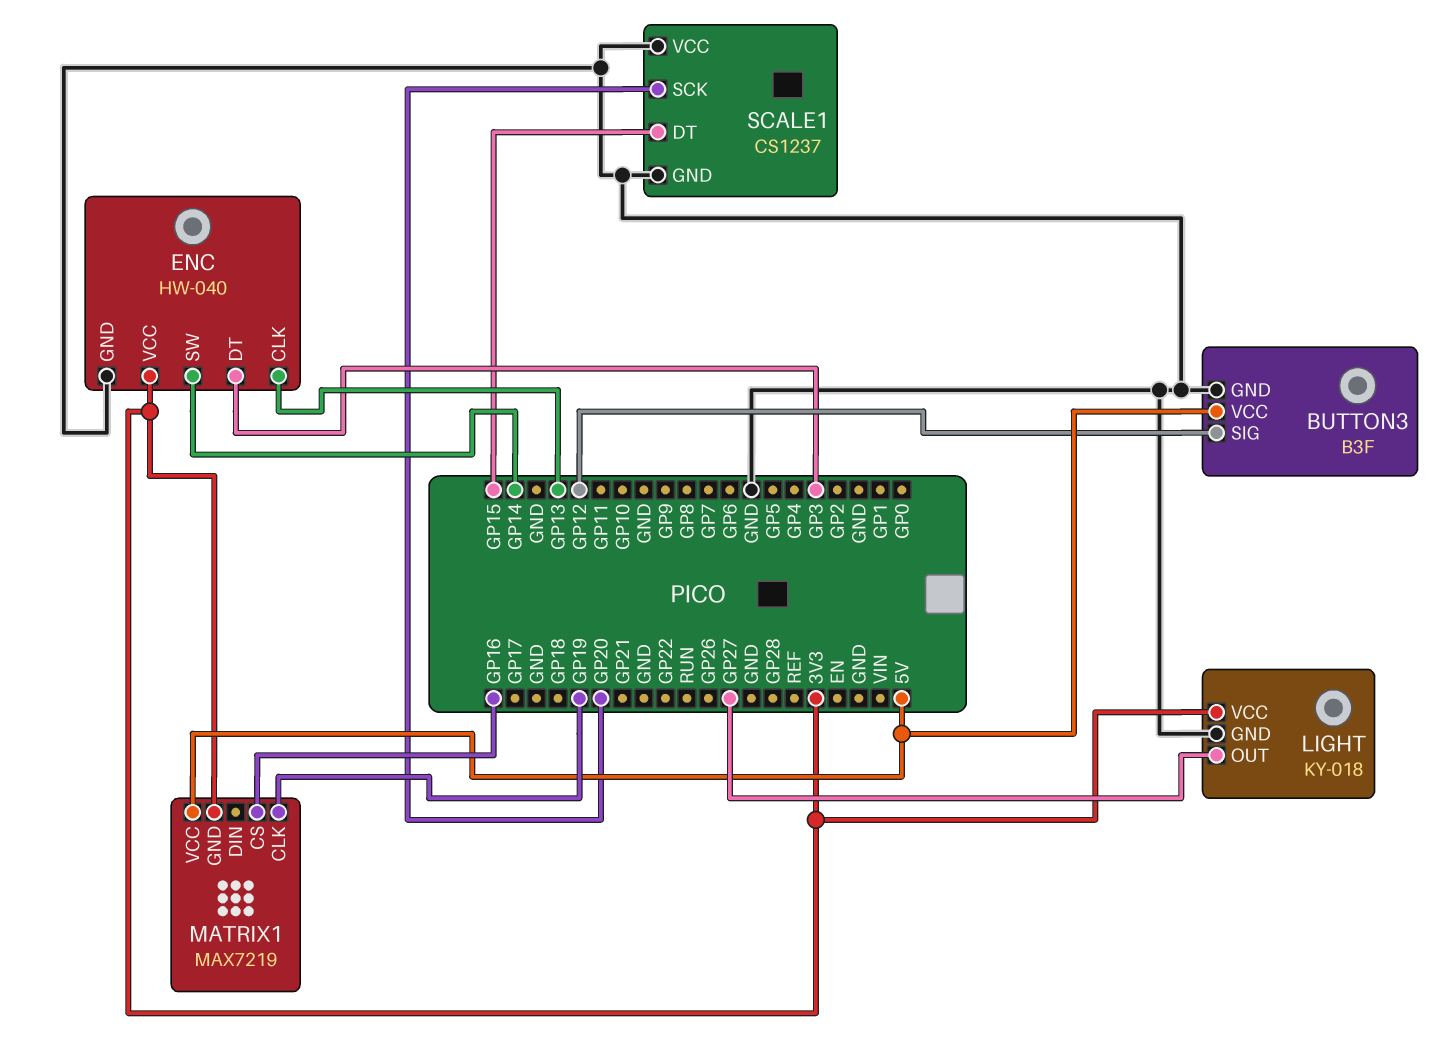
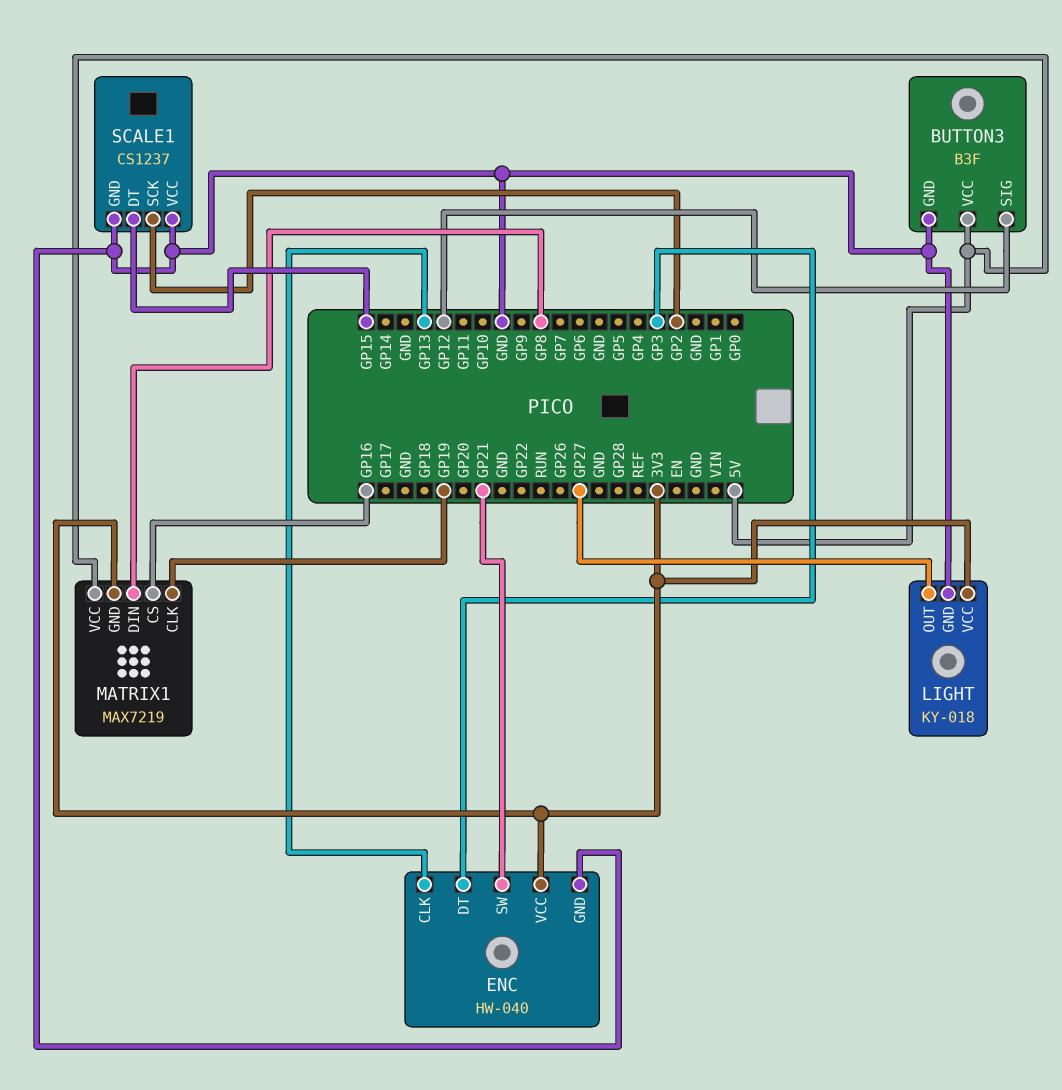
ENC pin SW: GP14 -> GP21
MATRIX1 pin DIN: none -> GP8
SCALE1 pin SCK: GP20 -> GP2

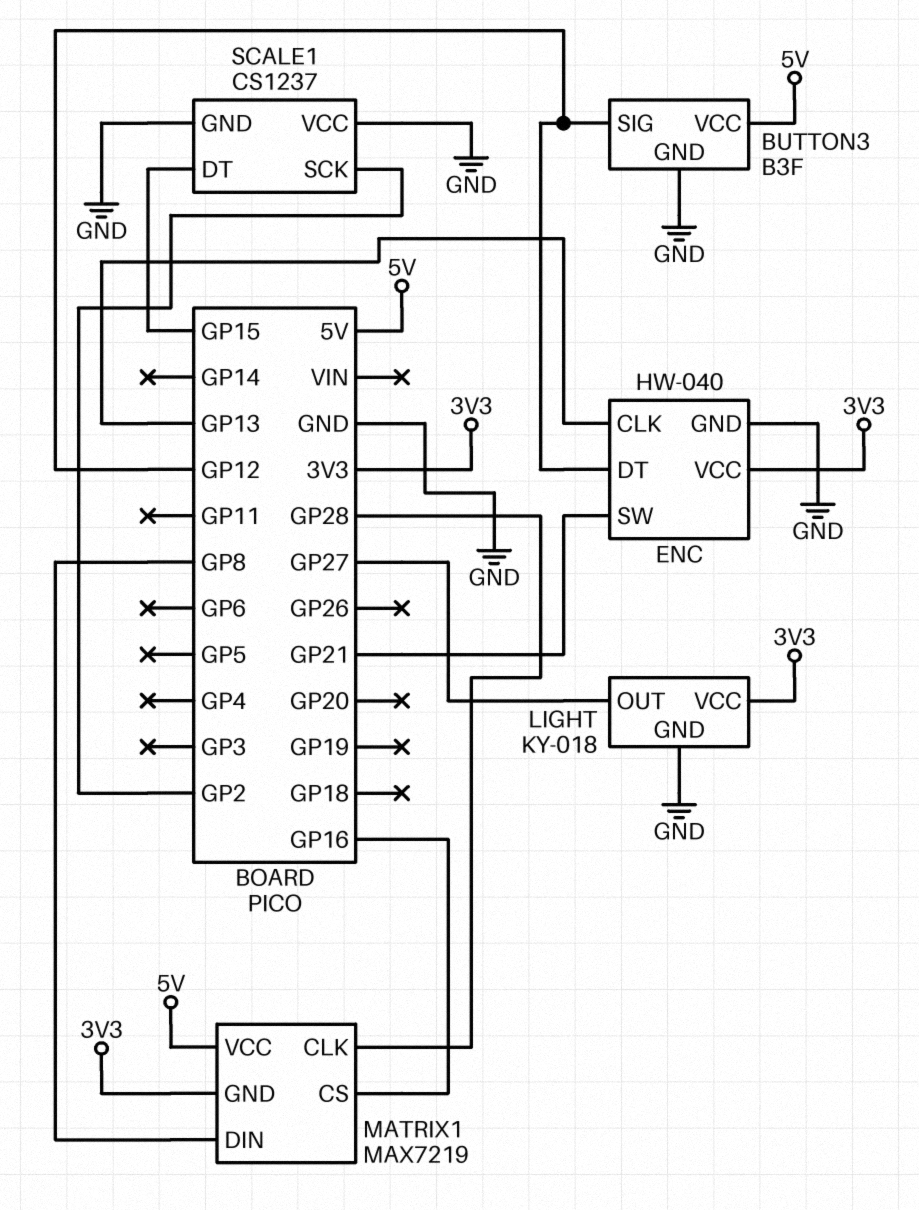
ENC pin DT: GP3 -> GP12
MATRIX1 pin CLK: GP19 -> GP28

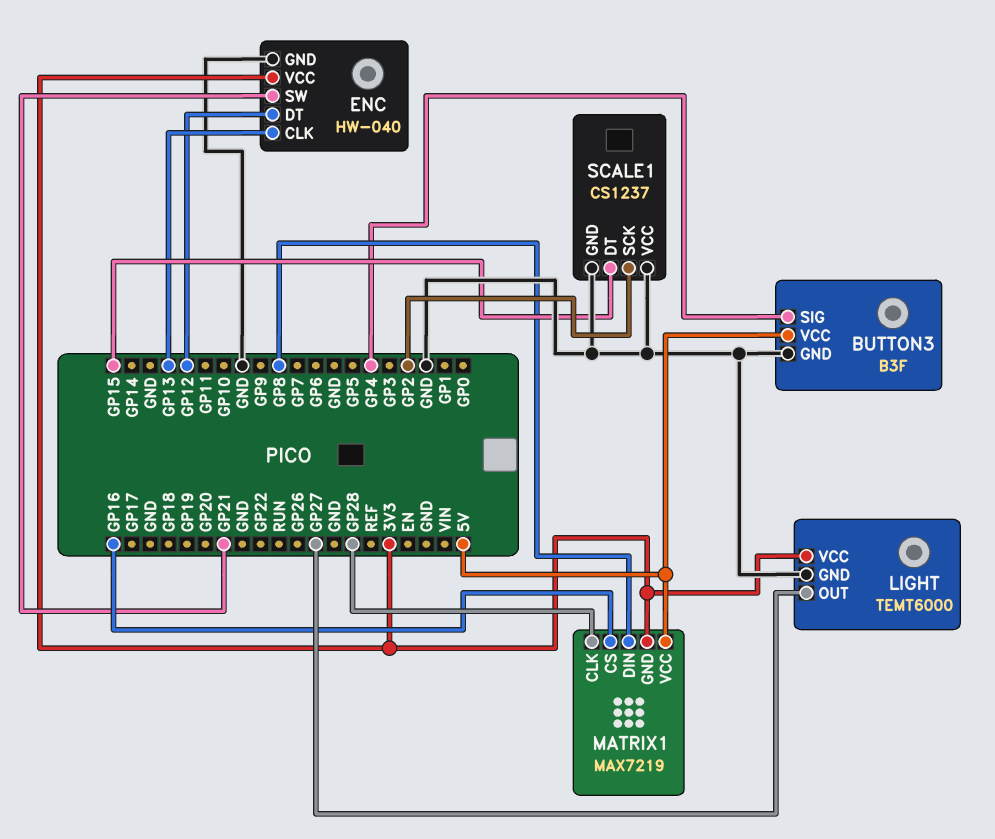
BUTTON3 pin SIG: GP12 -> GP4
LIGHT: KY-018 -> TEMT6000

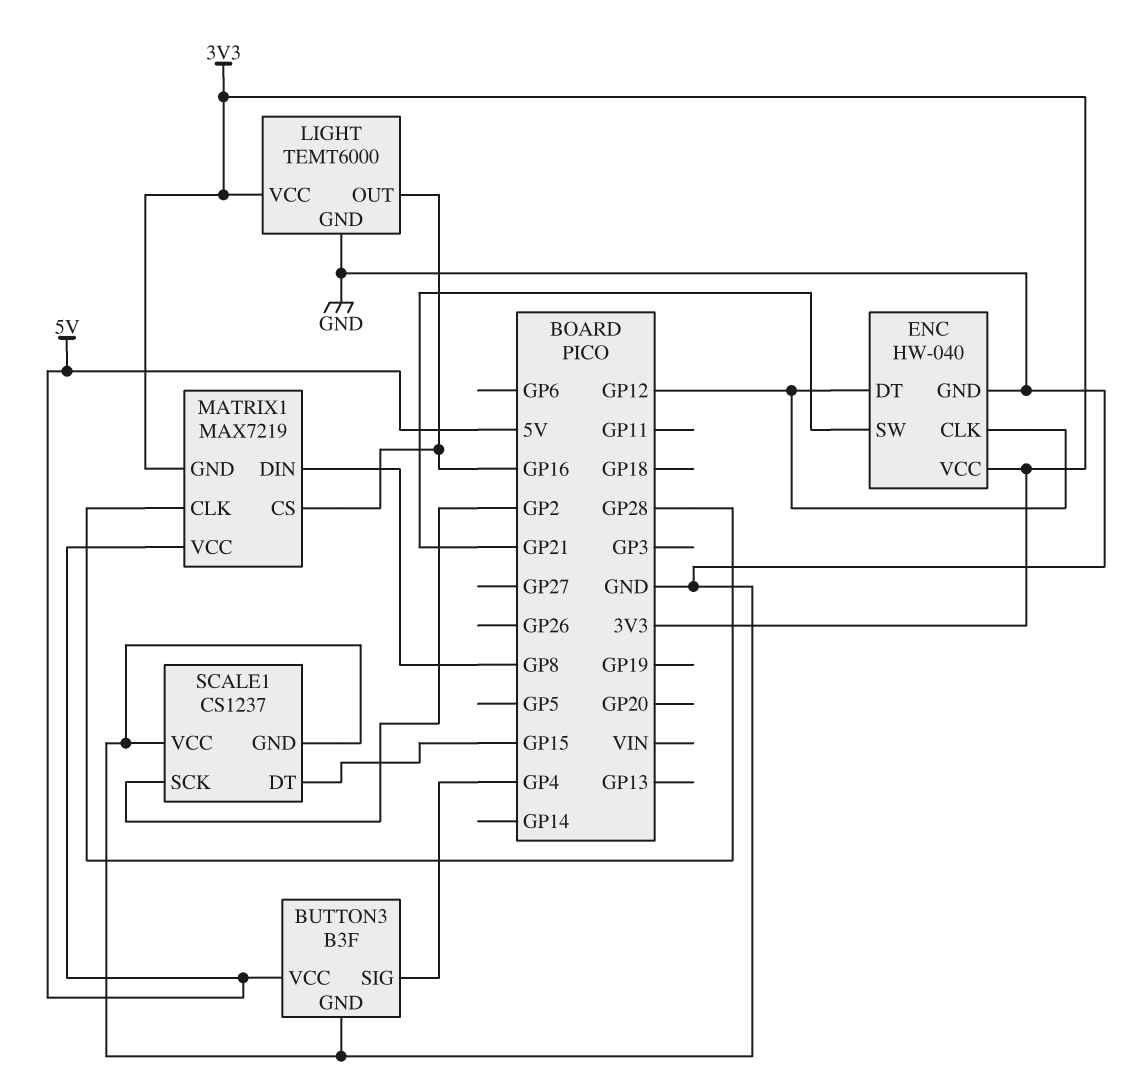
ENC pin CLK: GP13 -> GP12
LIGHT pin OUT: GP27 -> GP16

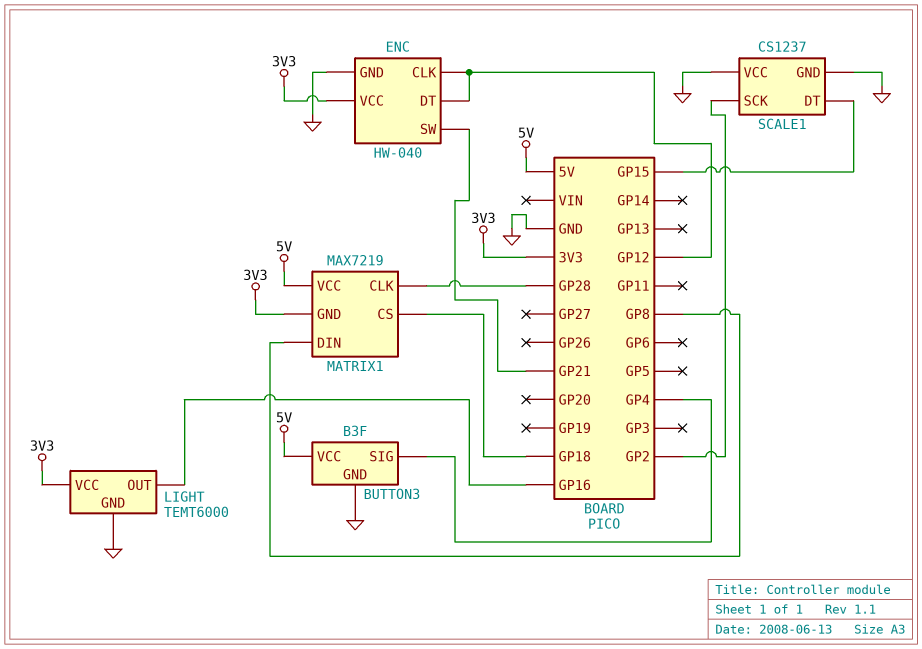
MATRIX1 pin CS: GP16 -> GP18

